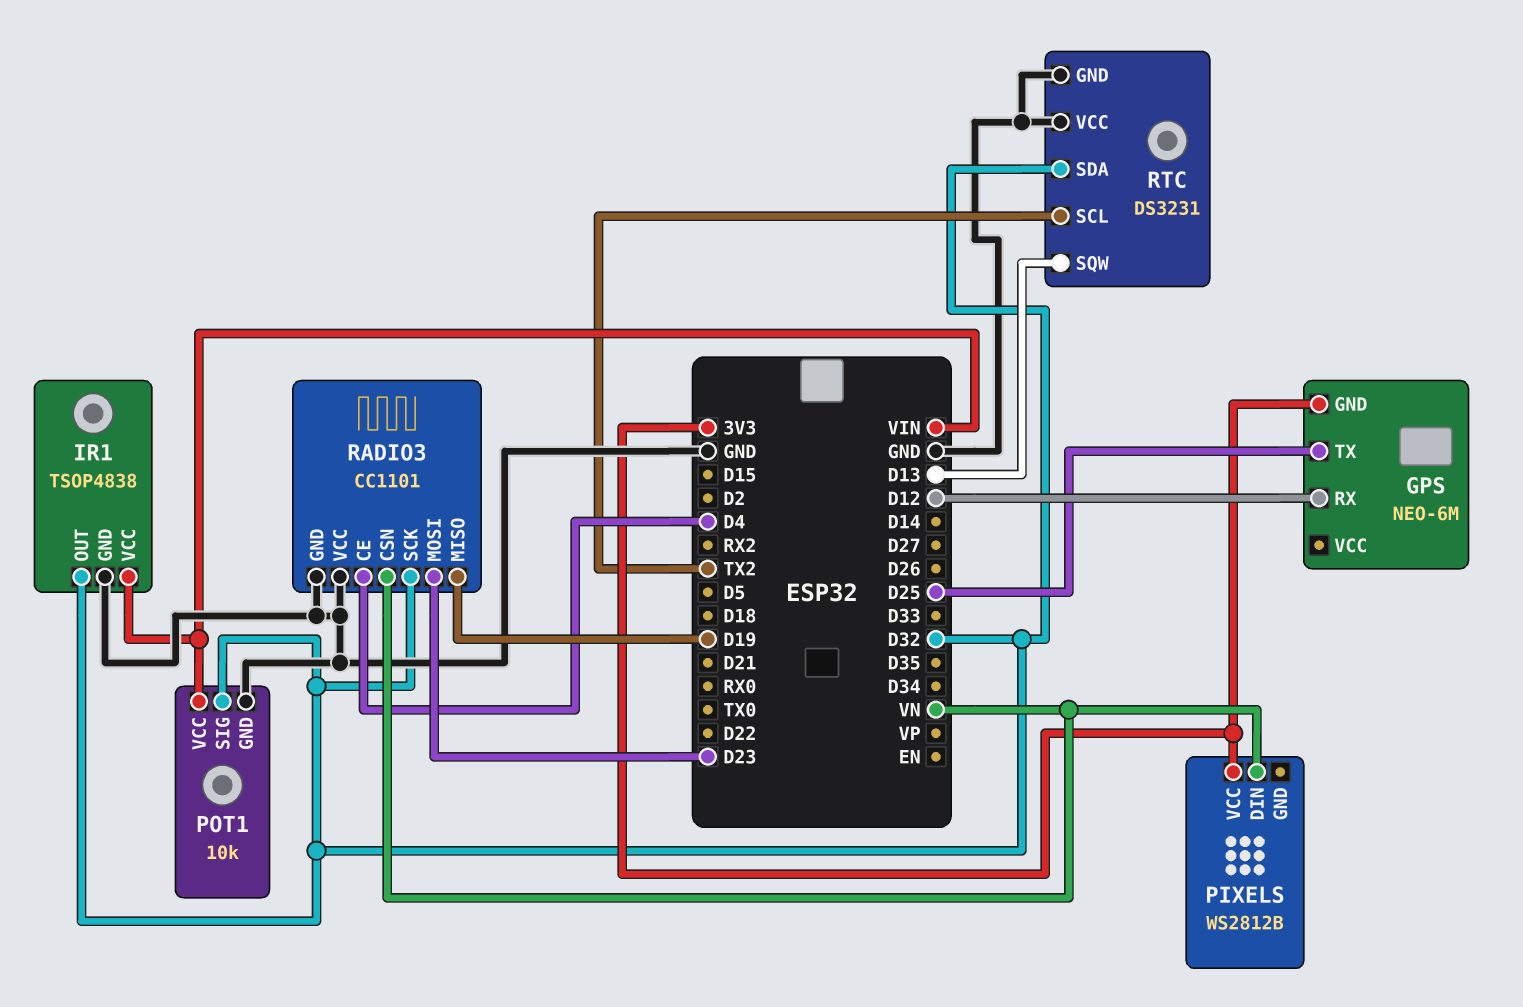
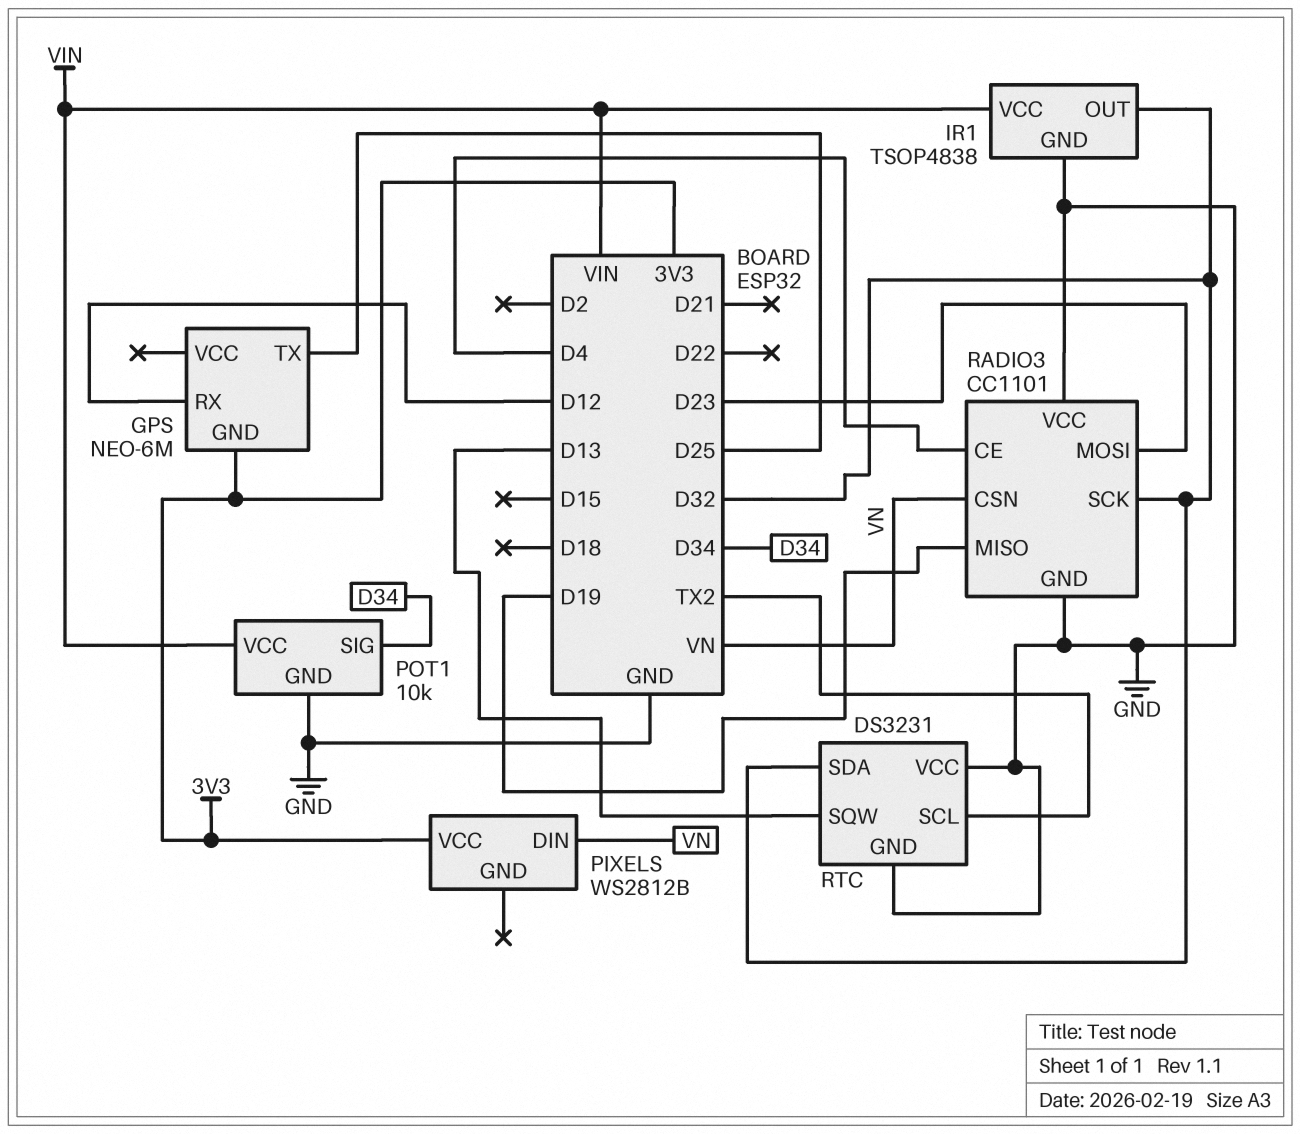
POT1 pin SIG: D32 -> D34

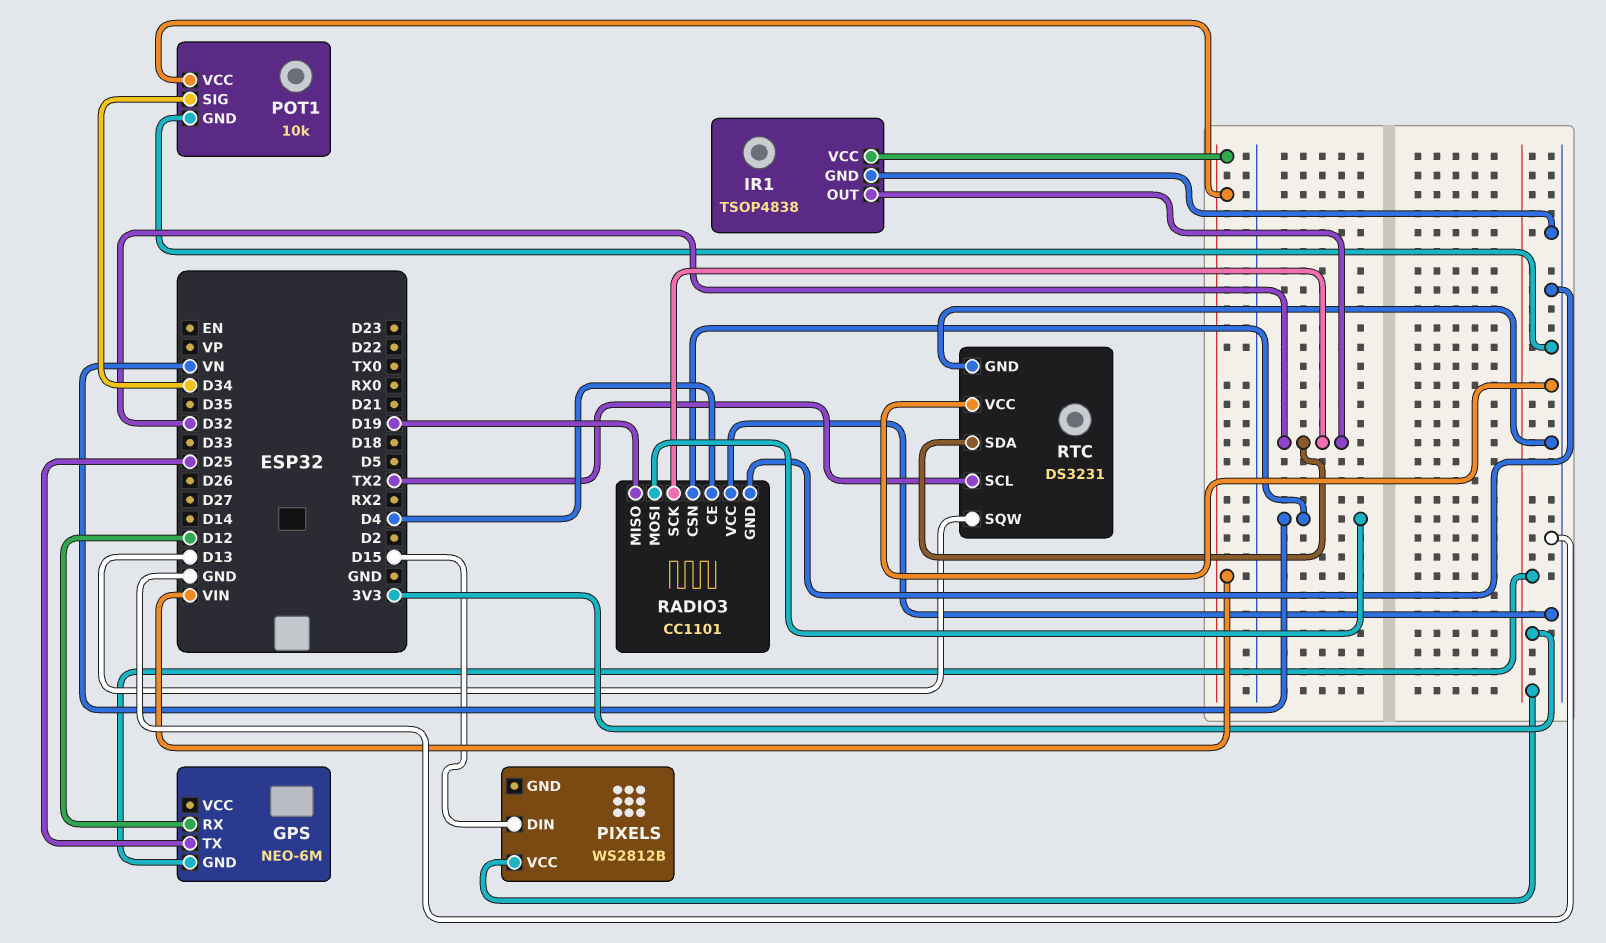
PIXELS pin DIN: VN -> D15
RADIO3 pin MOSI: D23 -> VN

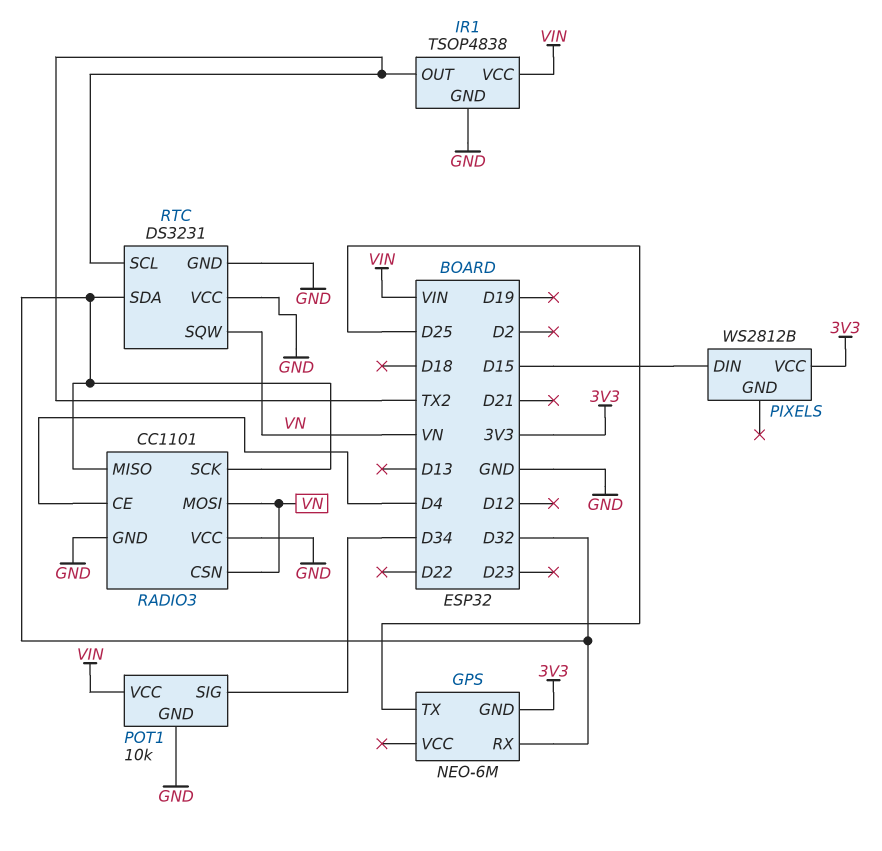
GPS pin RX: D12 -> D32
IR1 pin OUT: D32 -> TX2
RADIO3 pin MISO: D19 -> D32
RTC pin SQW: D13 -> VN

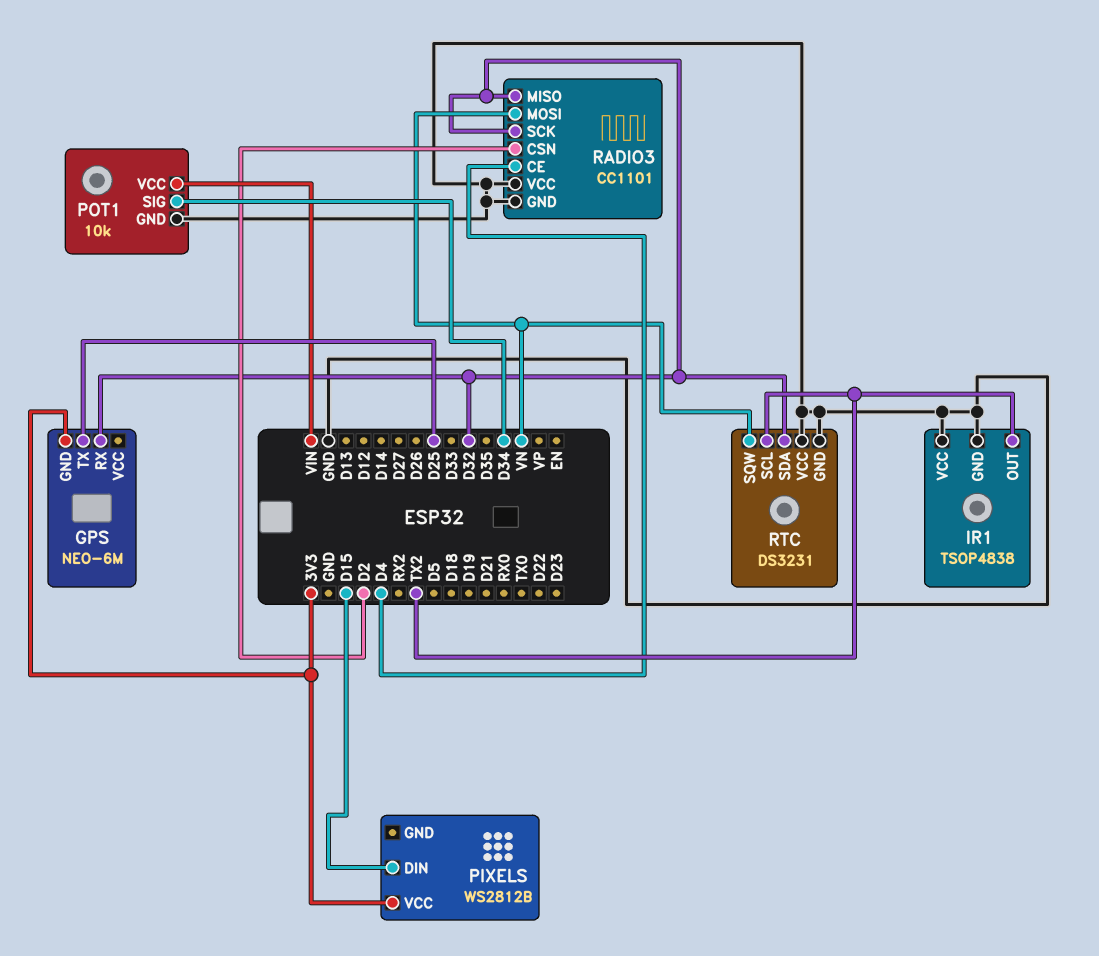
IR1 pin VCC: VIN -> GND
RADIO3 pin CSN: VN -> D2

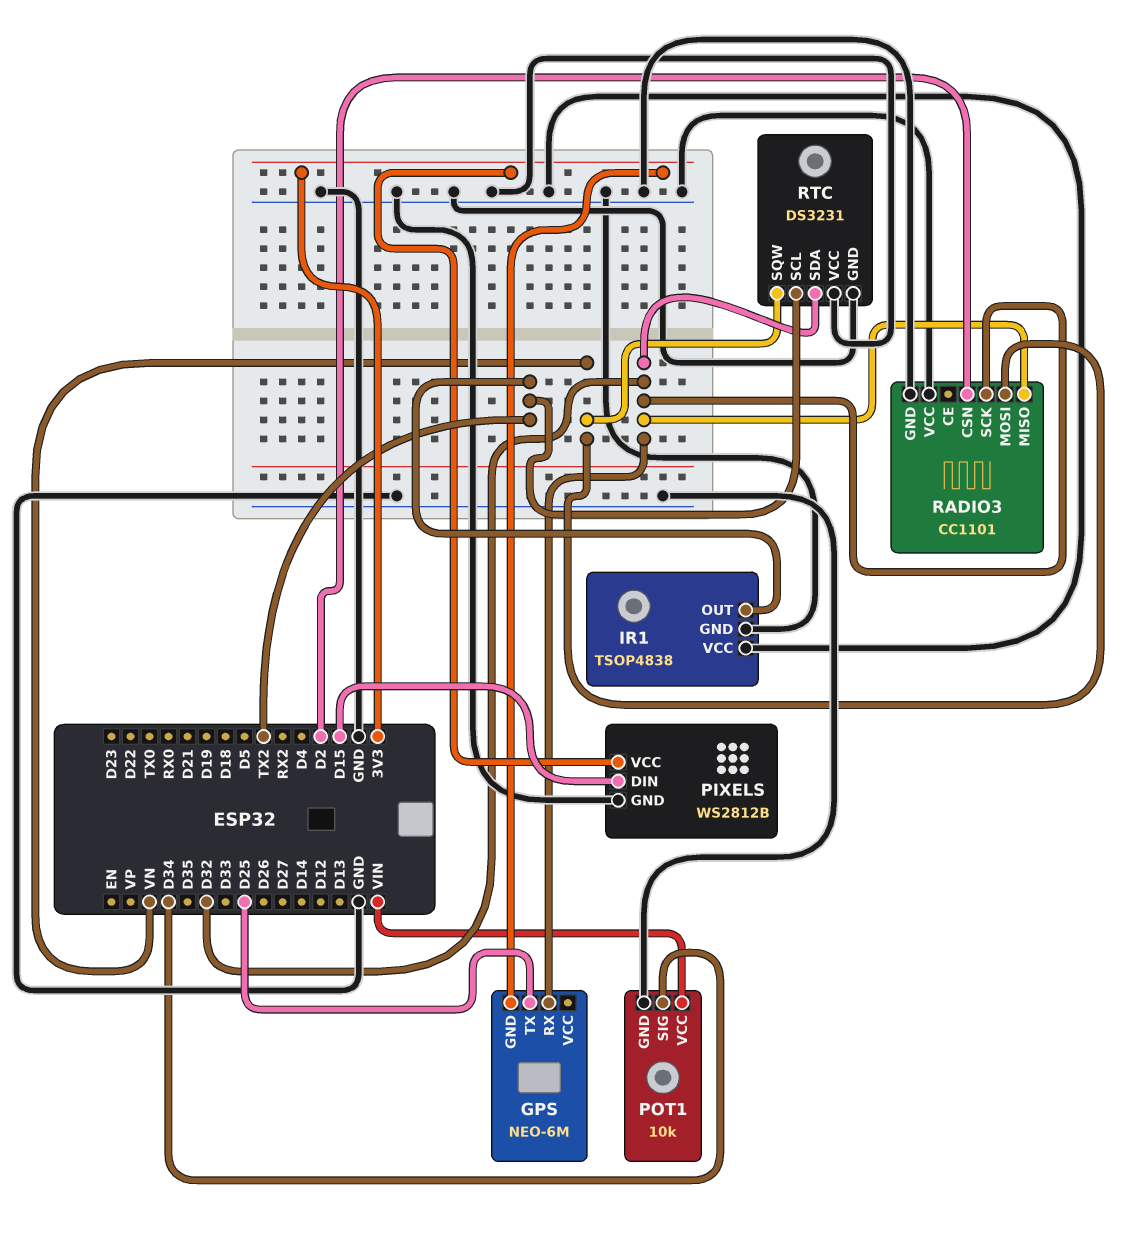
PIXELS pin GND: none -> GND
RADIO3 pin CE: D4 -> none

